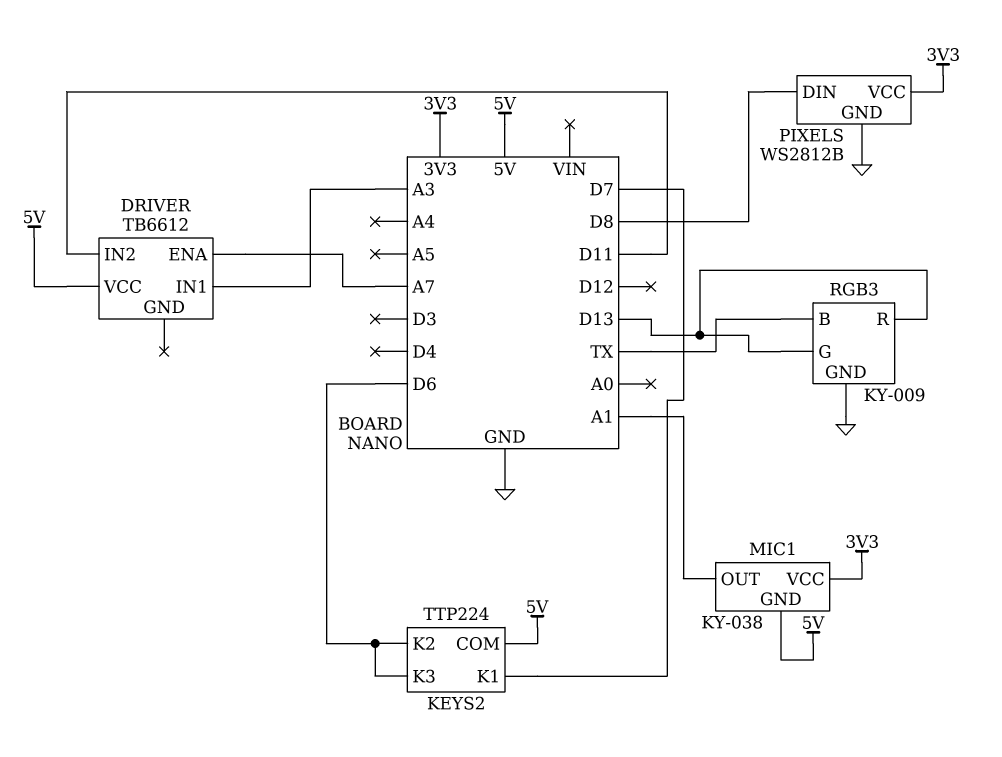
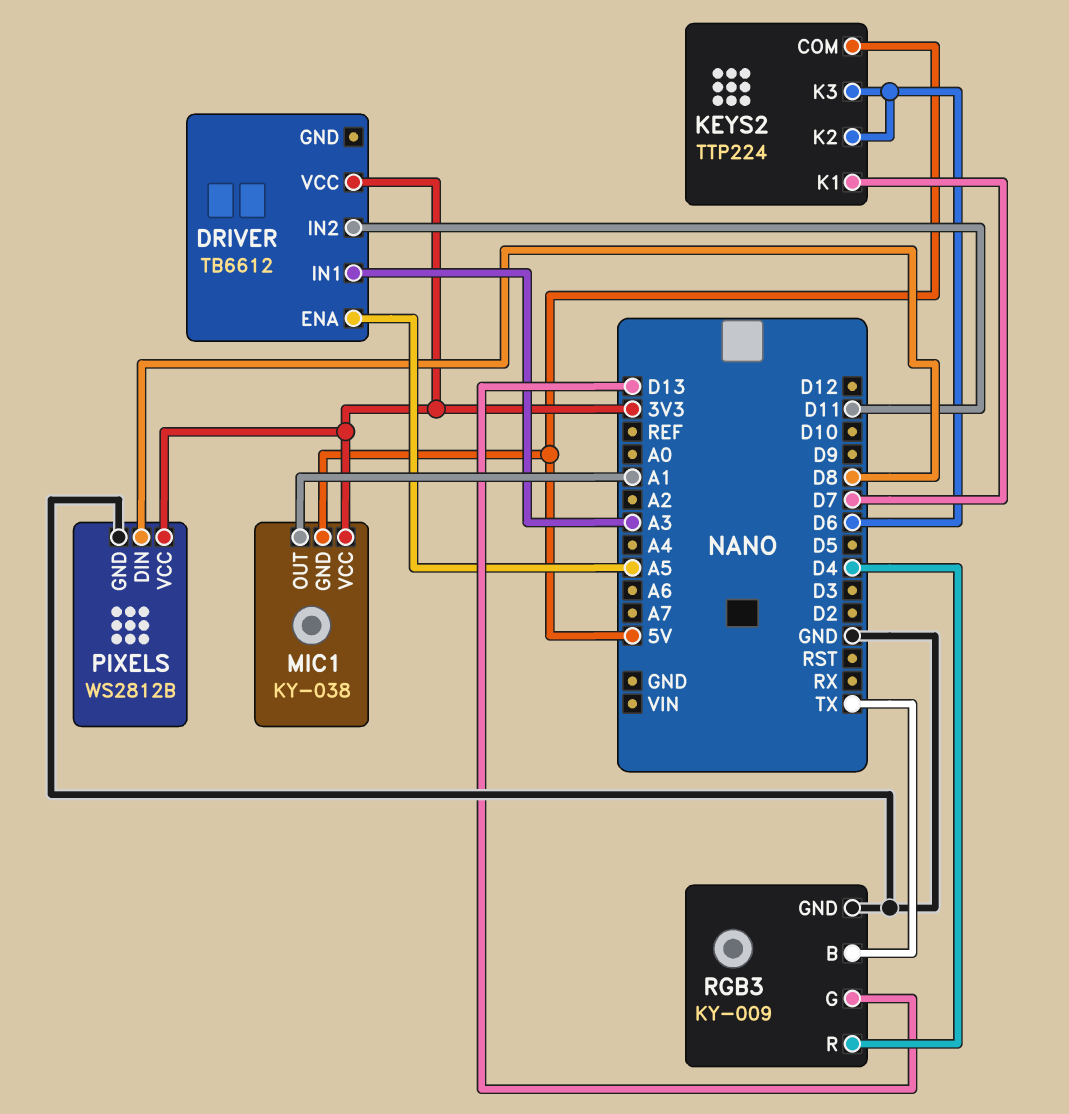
DRIVER pin ENA: A7 -> A5
DRIVER pin VCC: 5V -> 3V3
RGB3 pin R: D13 -> D4

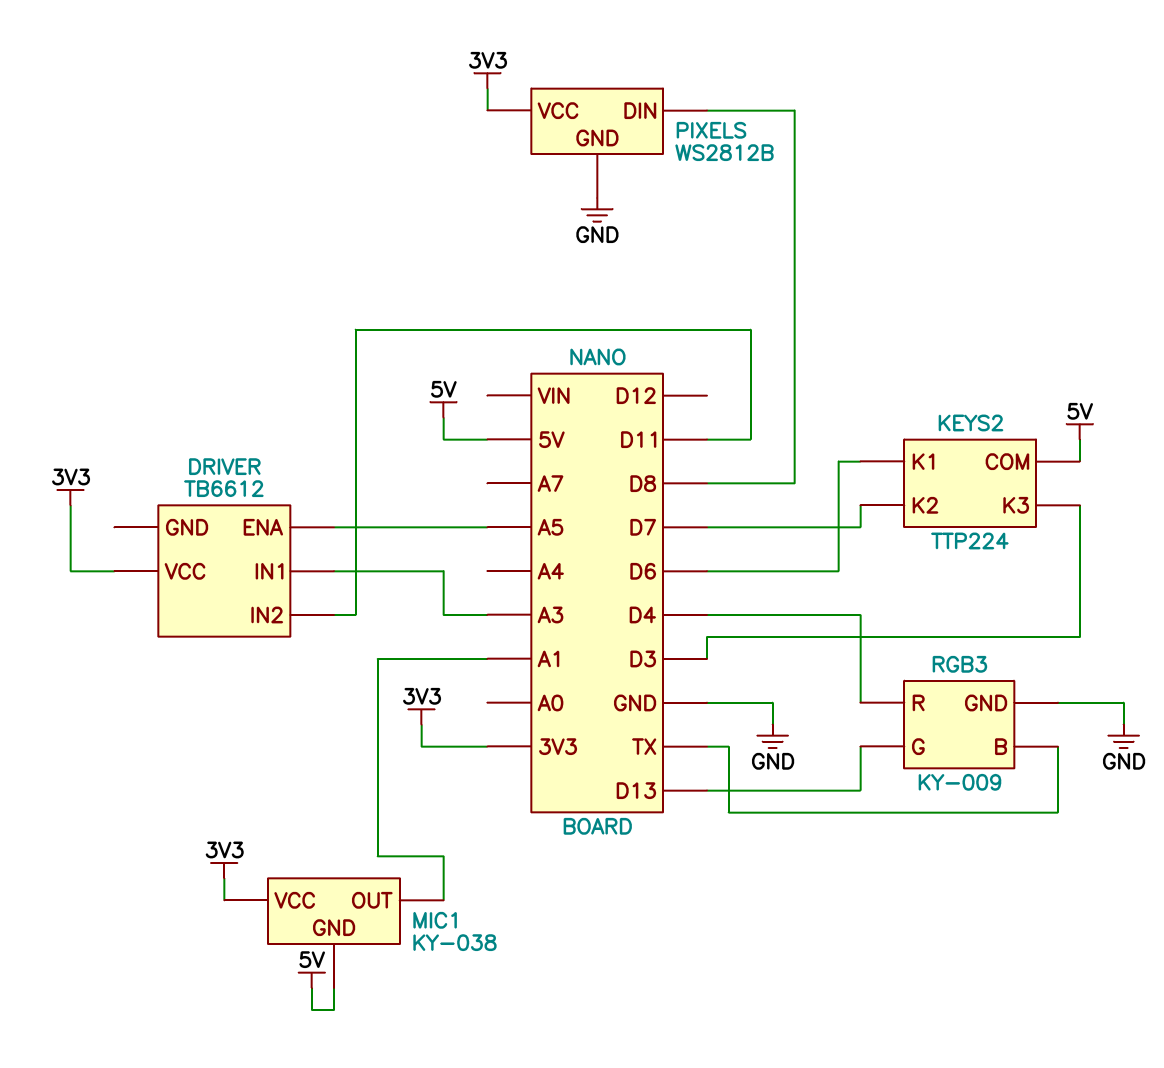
KEYS2 pin K1: D7 -> D6
KEYS2 pin K2: D6 -> D7
KEYS2 pin K3: D6 -> D3

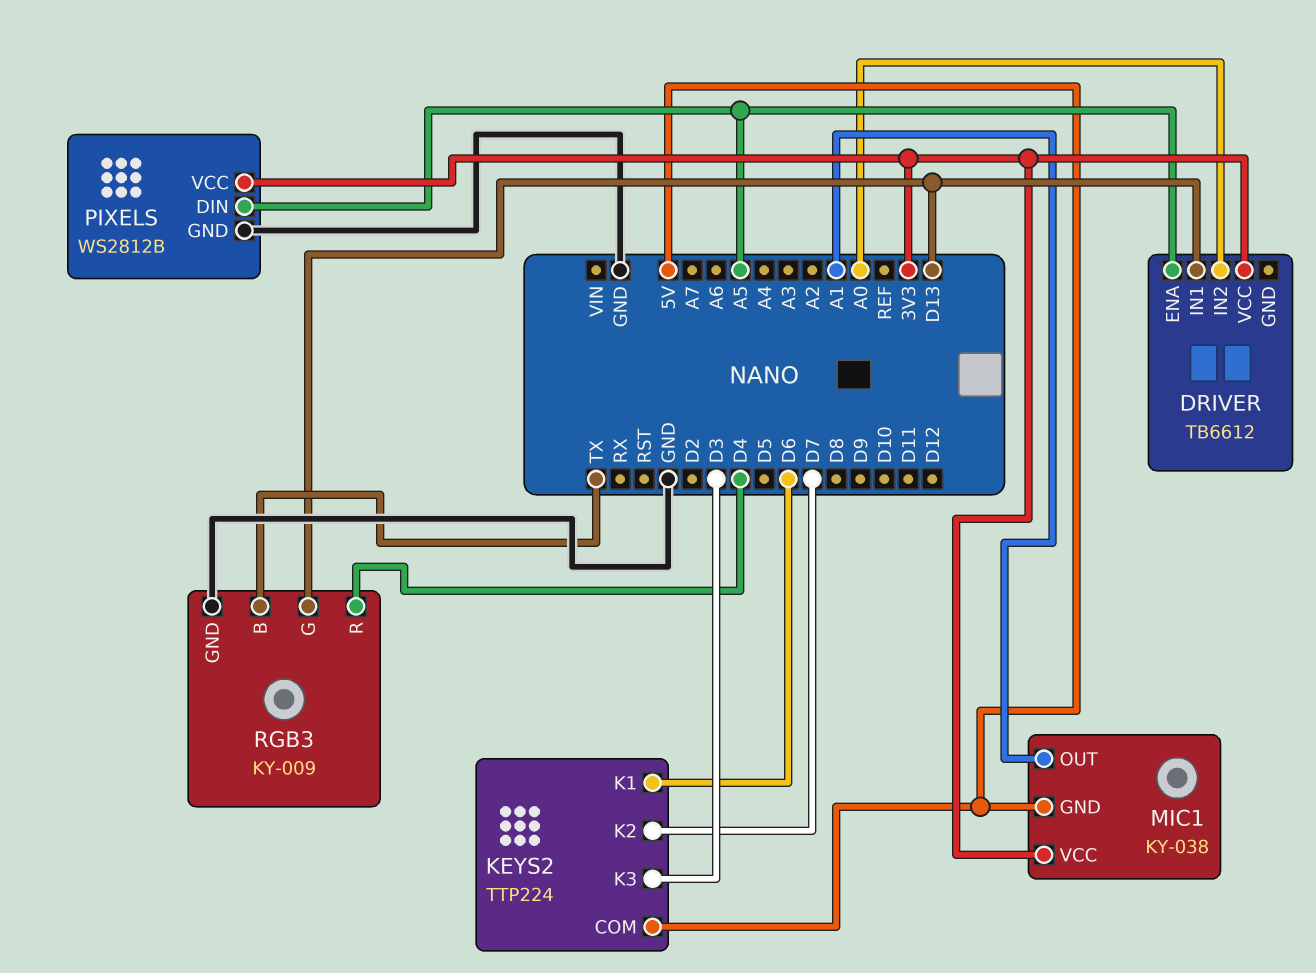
DRIVER pin IN1: A3 -> D13
DRIVER pin IN2: D11 -> A0
PIXELS pin DIN: D8 -> A5

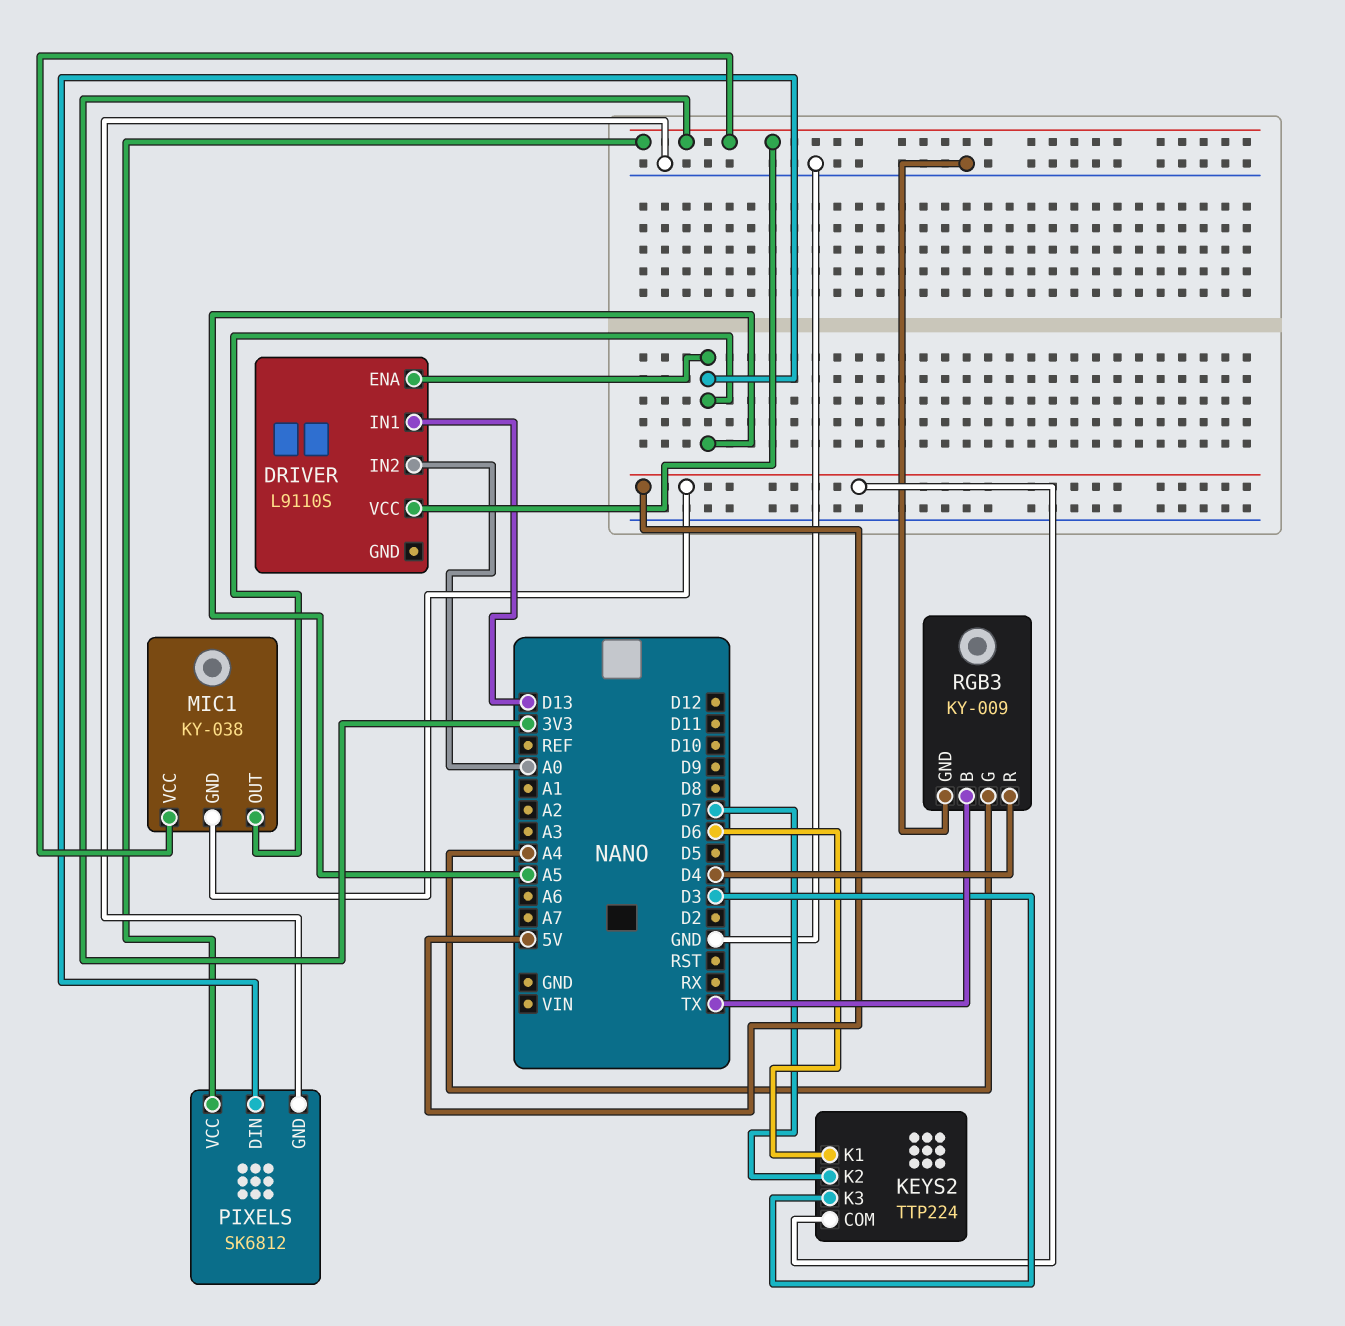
DRIVER: TB6612 -> L9110S
MIC1 pin OUT: A1 -> A5
PIXELS: WS2812B -> SK6812
RGB3 pin G: D13 -> A4

